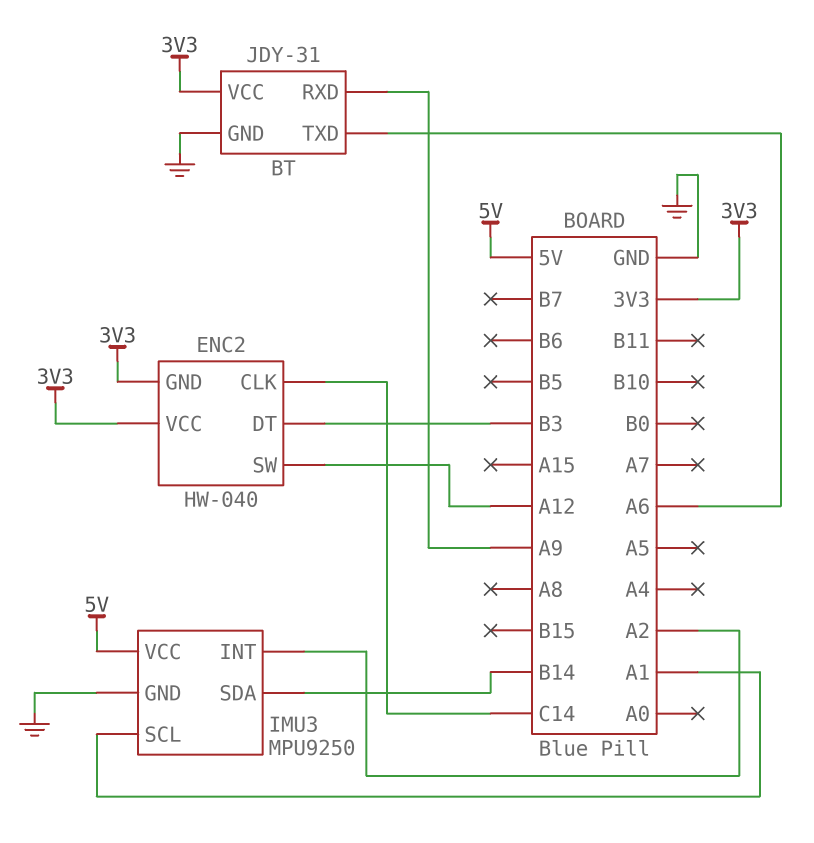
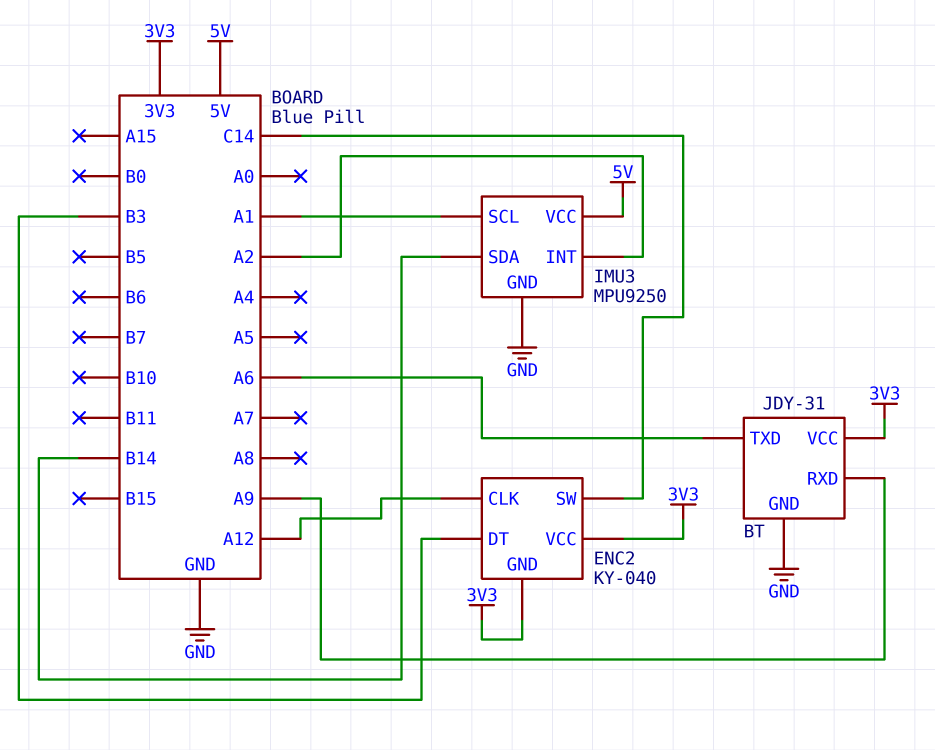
ENC2: HW-040 -> KY-040
ENC2 pin CLK: C14 -> A12
ENC2 pin SW: A12 -> C14

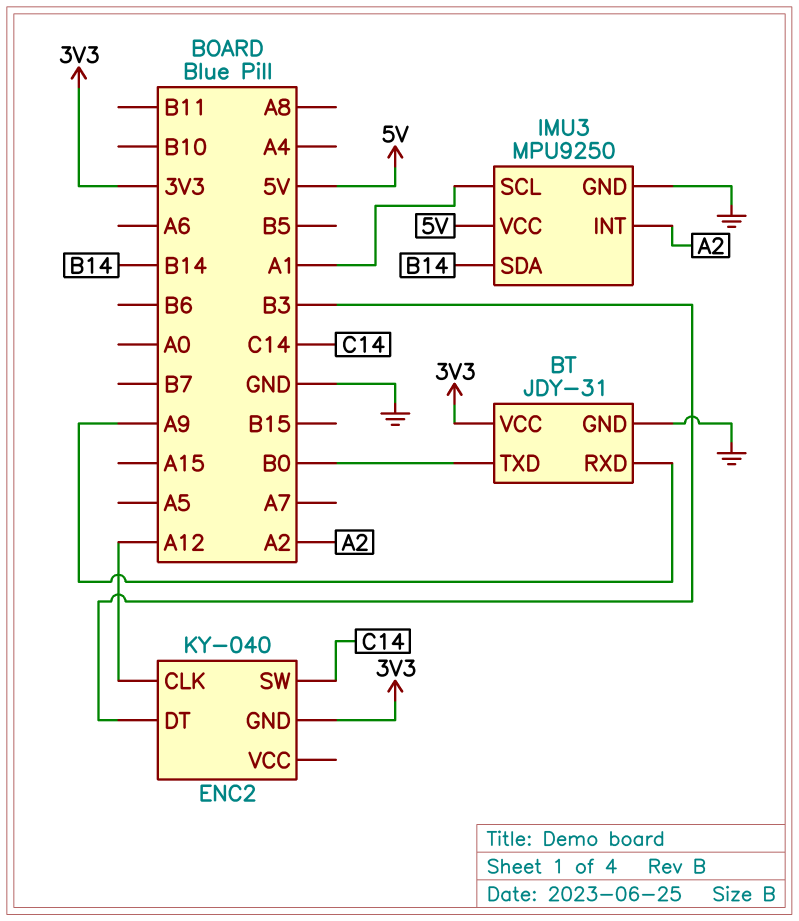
BT pin TXD: A6 -> B0
ENC2 pin VCC: 3V3 -> none

